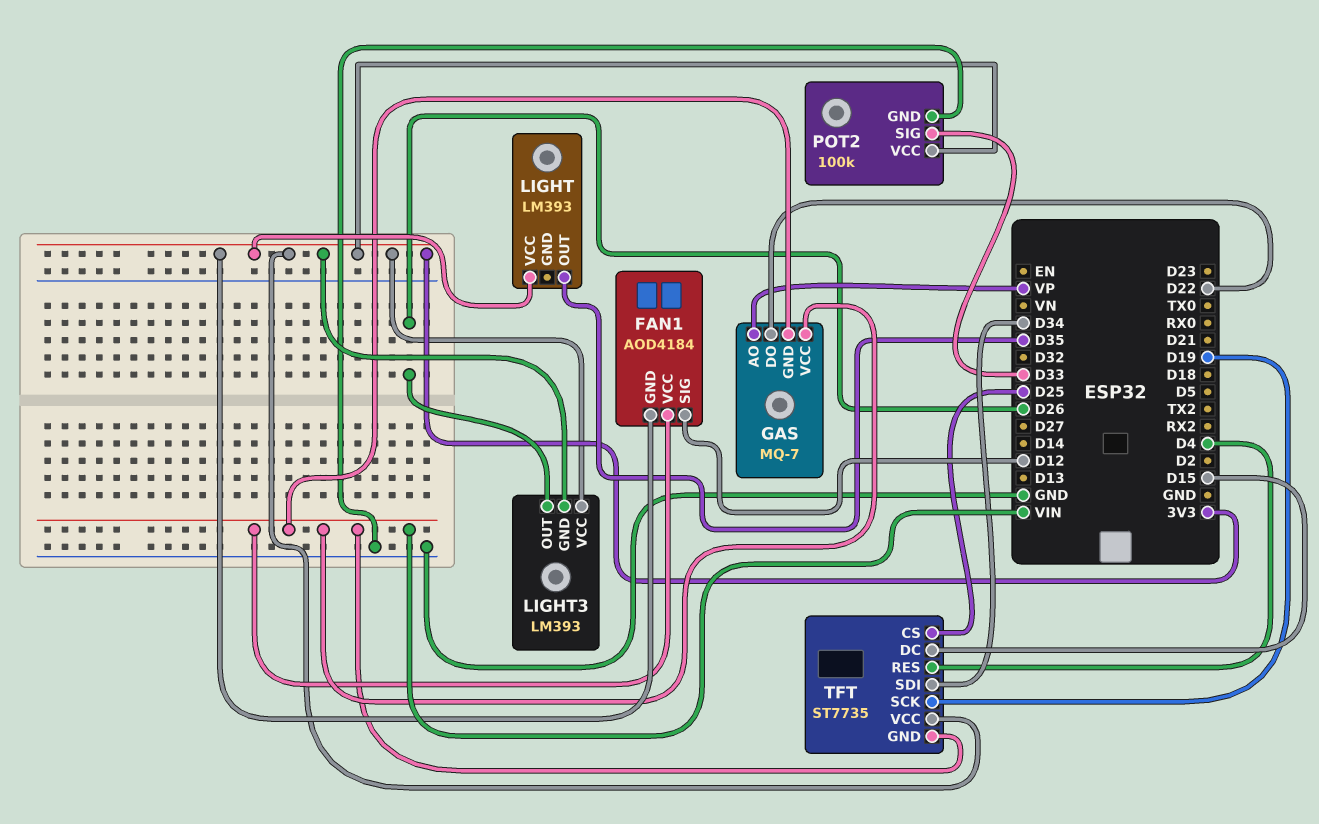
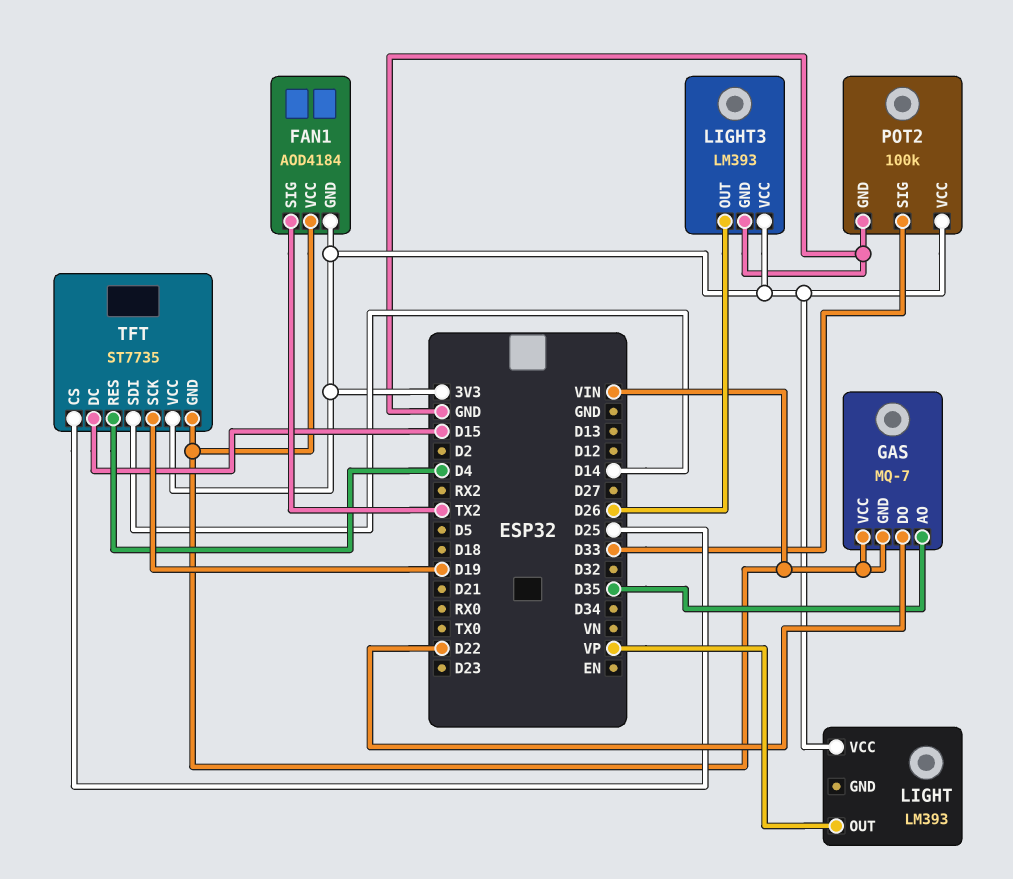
FAN1 pin SIG: D12 -> TX2
GAS pin AO: VP -> D35
LIGHT pin OUT: D35 -> VP
LIGHT3 pin GND: 3V3 -> GND
TFT pin SDI: D34 -> D14

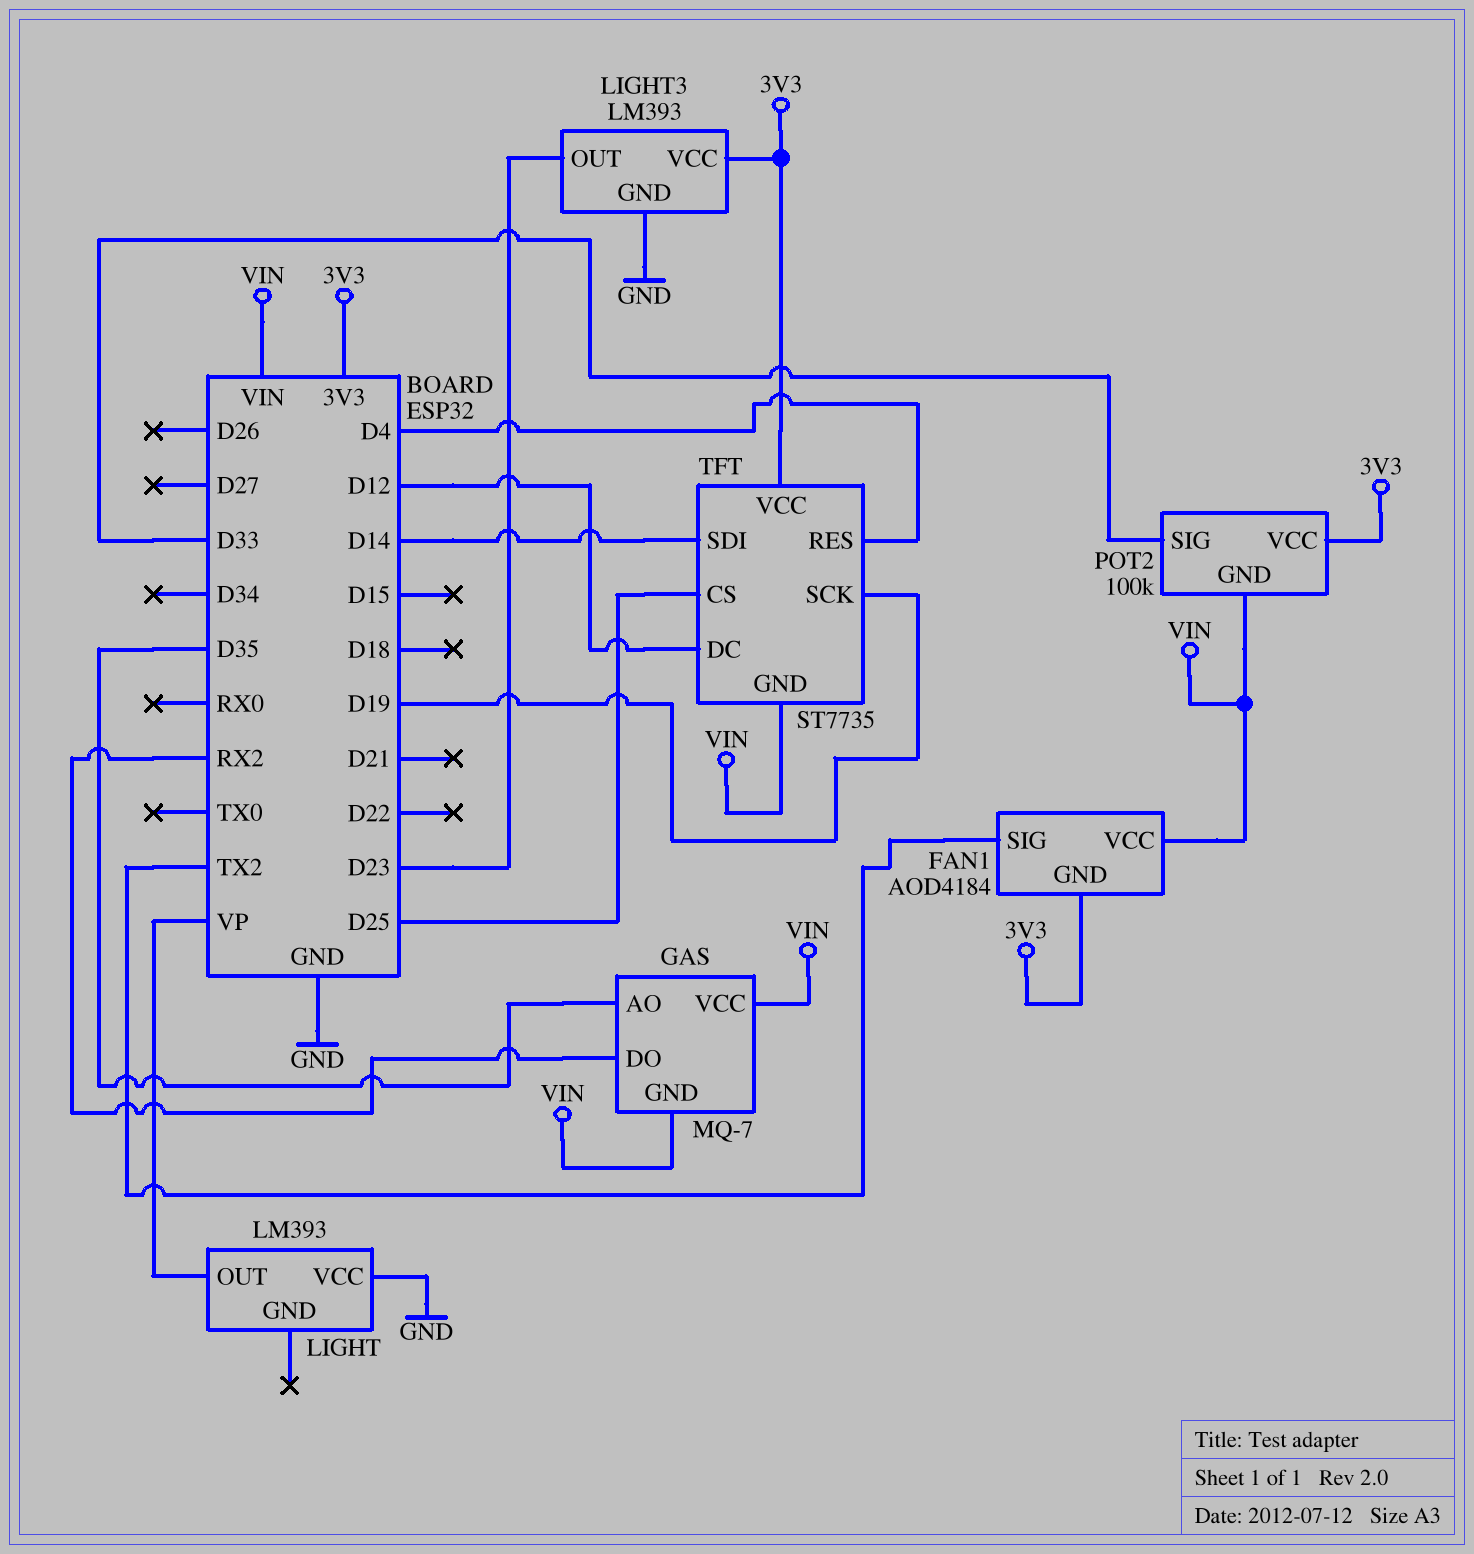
GAS pin DO: D22 -> RX2
LIGHT pin VCC: 3V3 -> GND
LIGHT3 pin OUT: D26 -> D23
POT2 pin GND: GND -> VIN
TFT pin DC: D15 -> D12

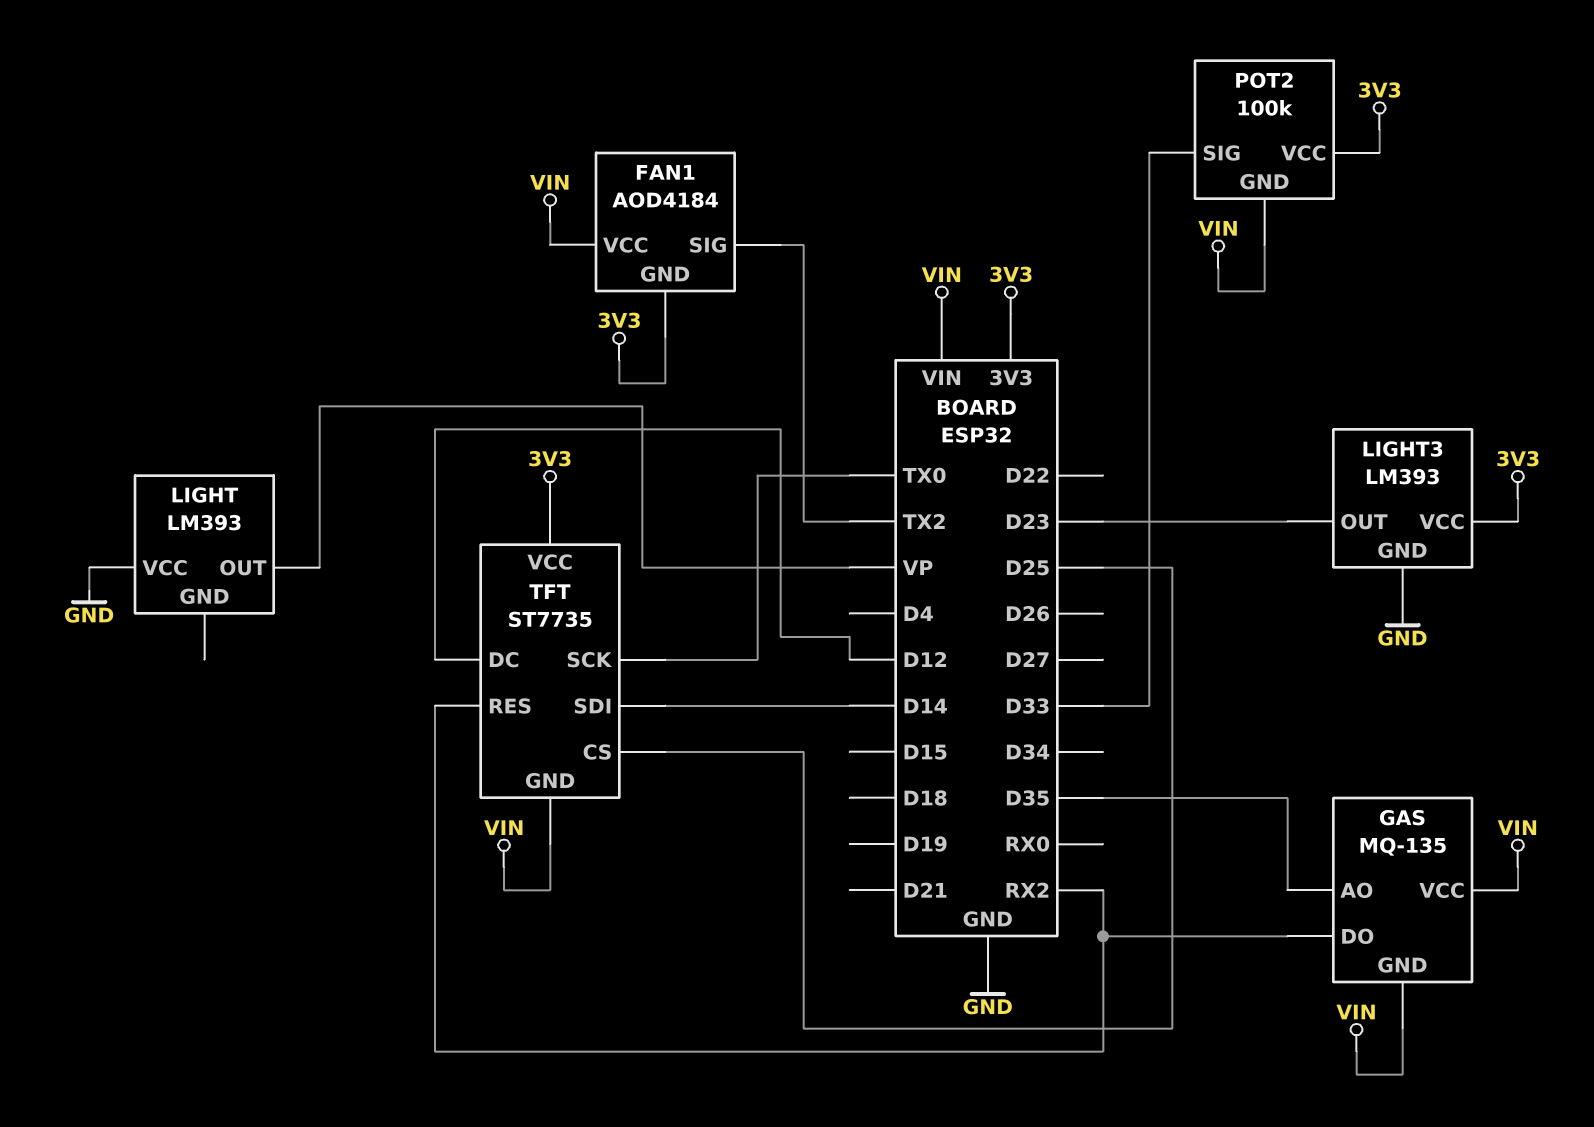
GAS: MQ-7 -> MQ-135
TFT pin RES: D4 -> RX2
TFT pin SCK: D19 -> TX0

